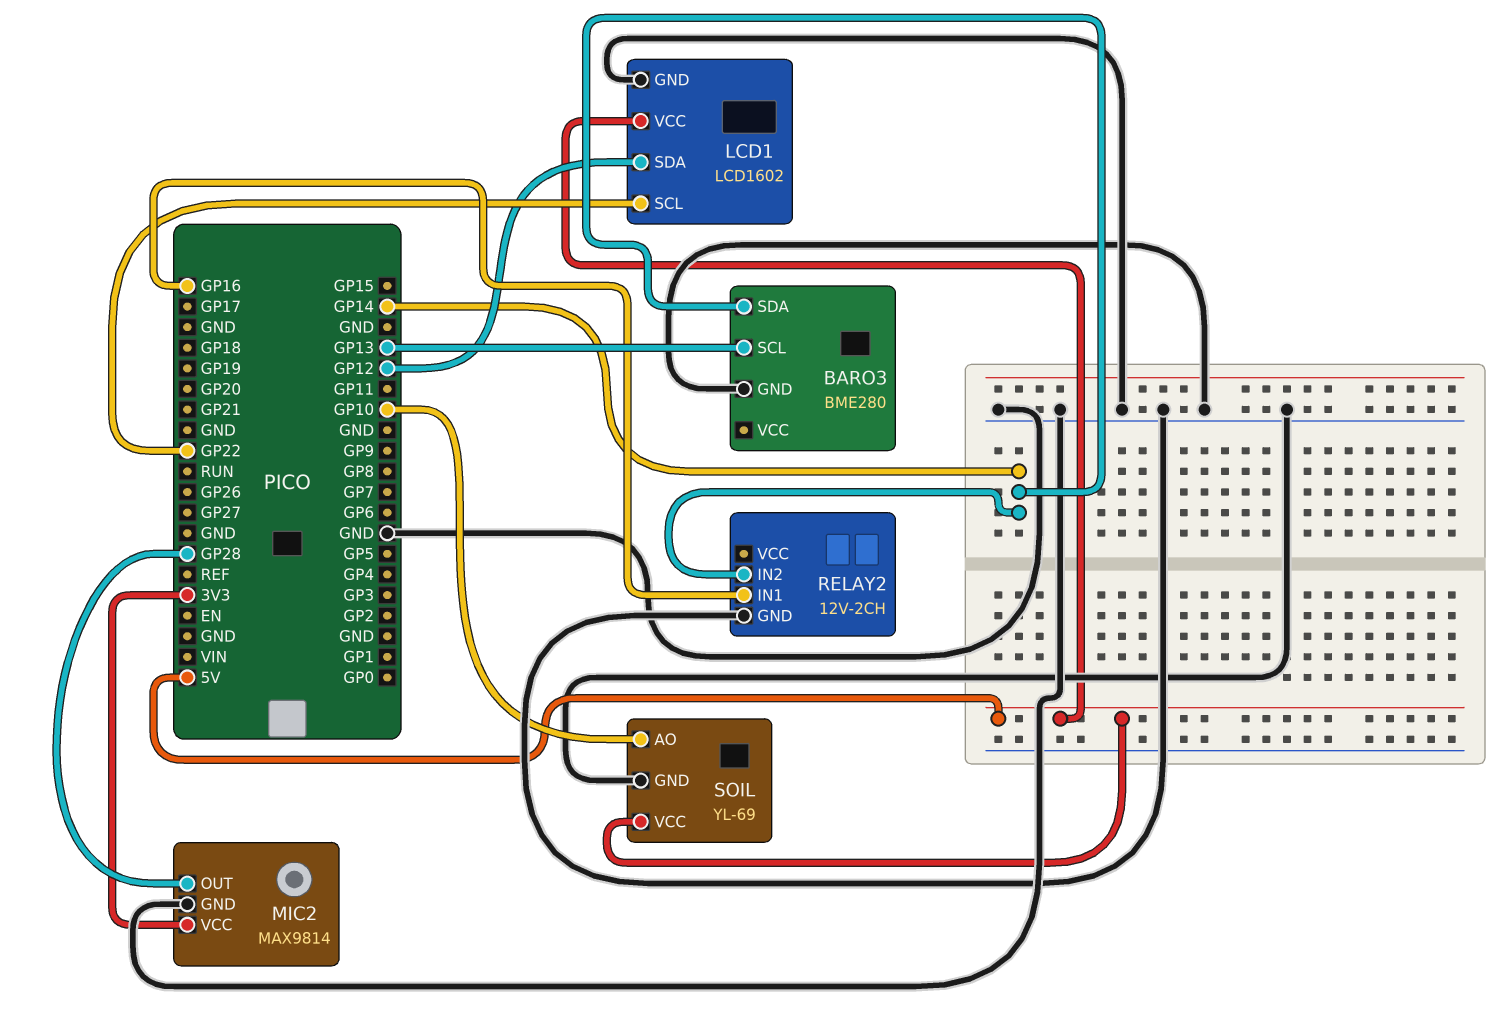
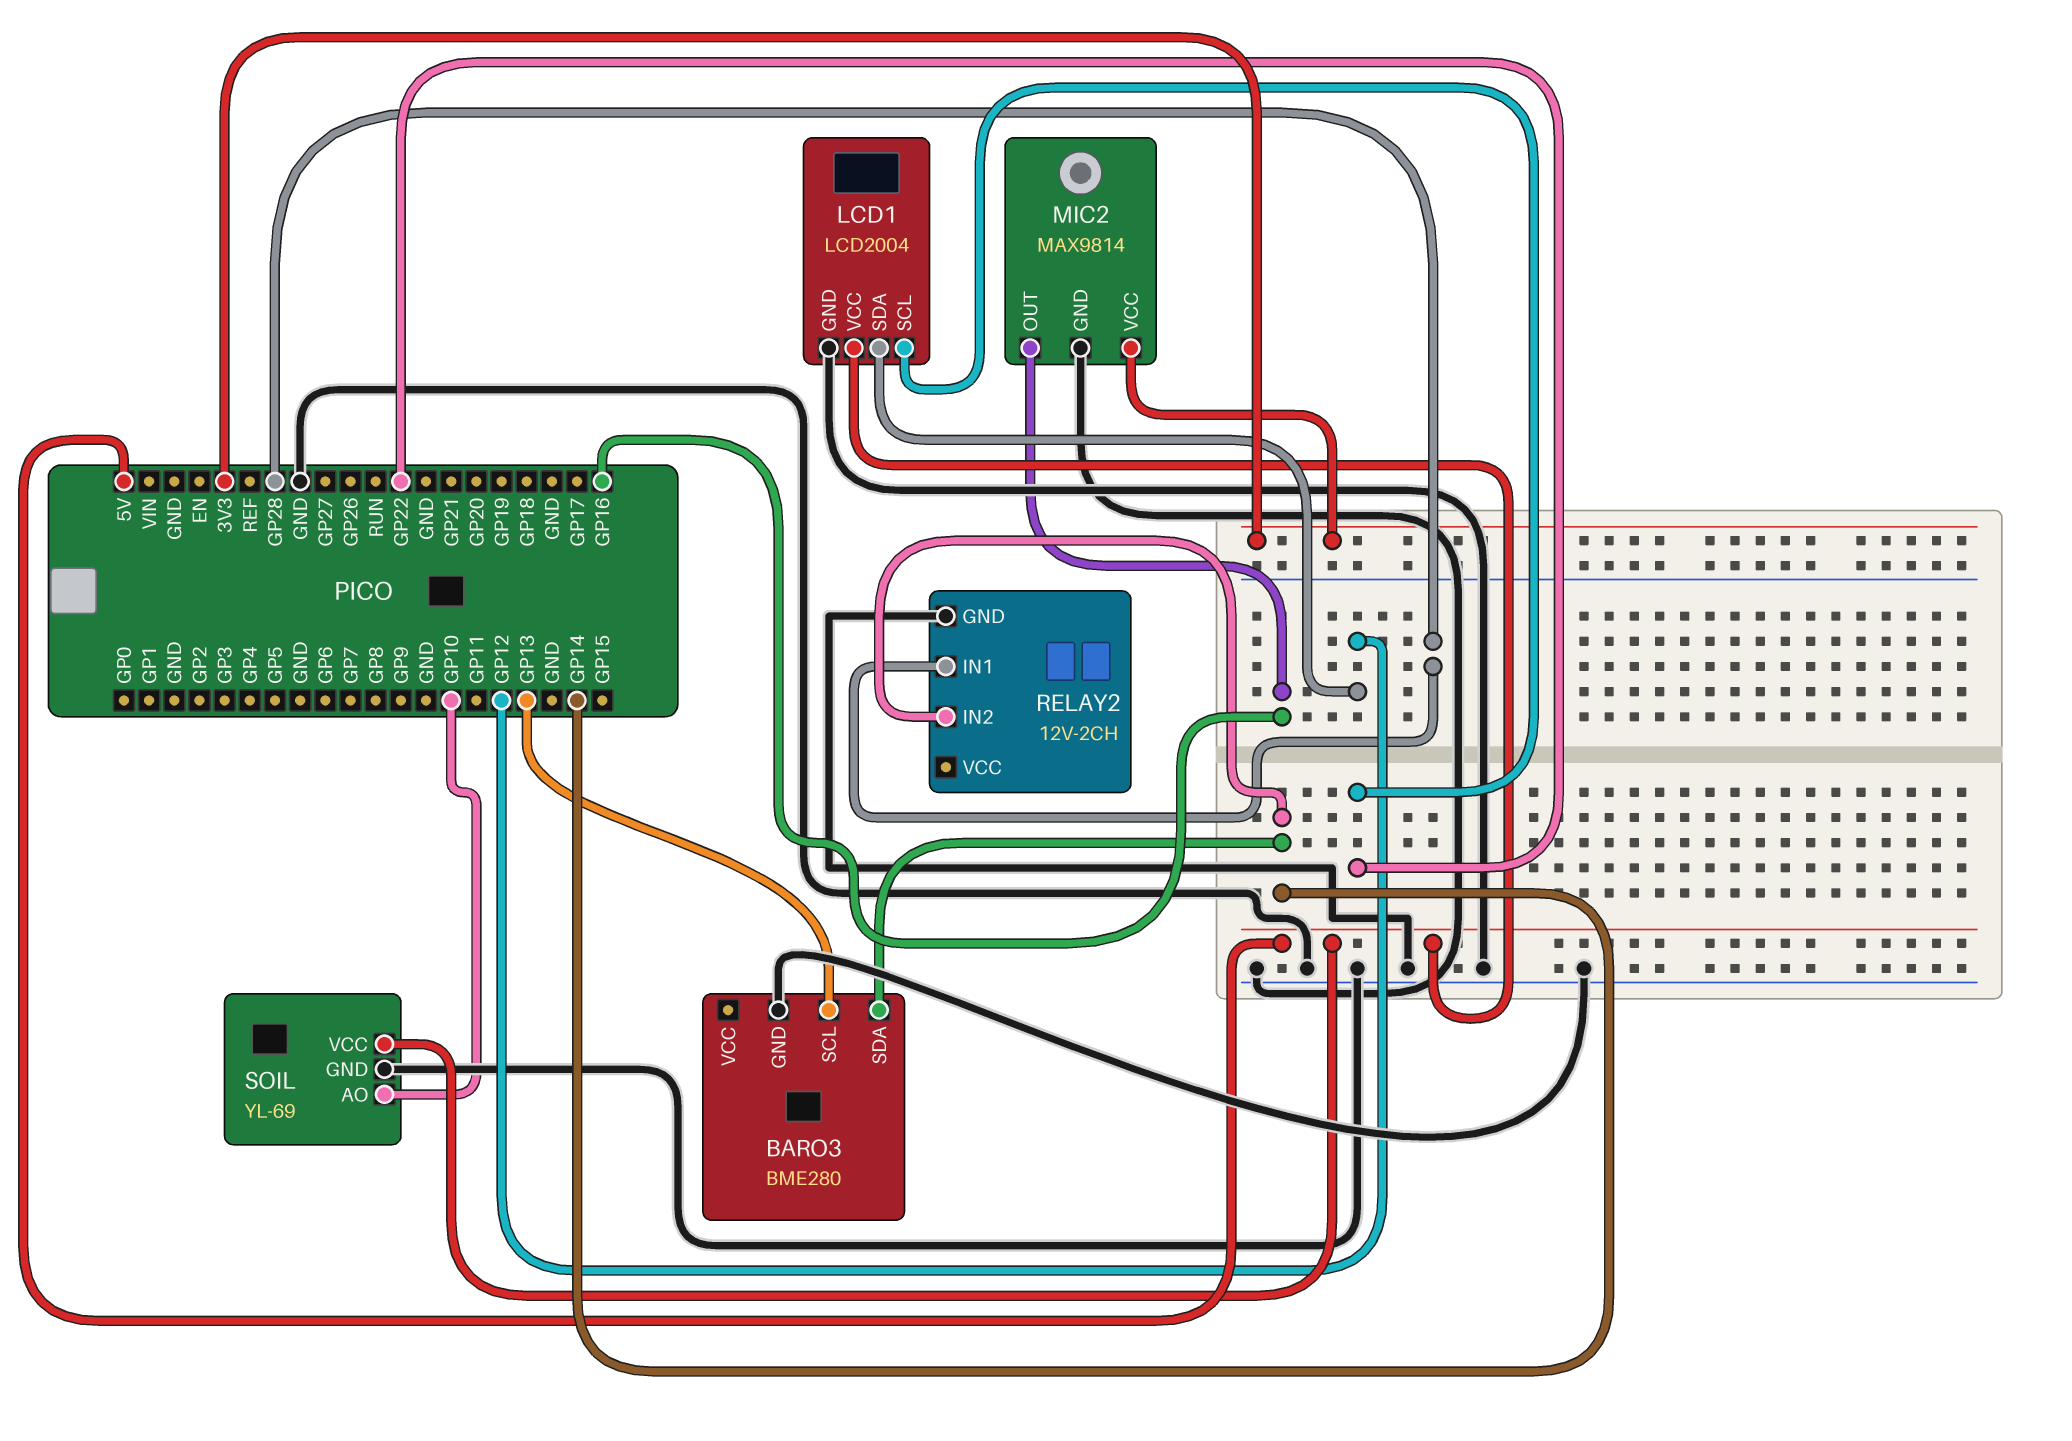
LCD1: LCD1602 -> LCD2004
MIC2 pin OUT: GP28 -> GP16
RELAY2 pin IN1: GP16 -> GP28

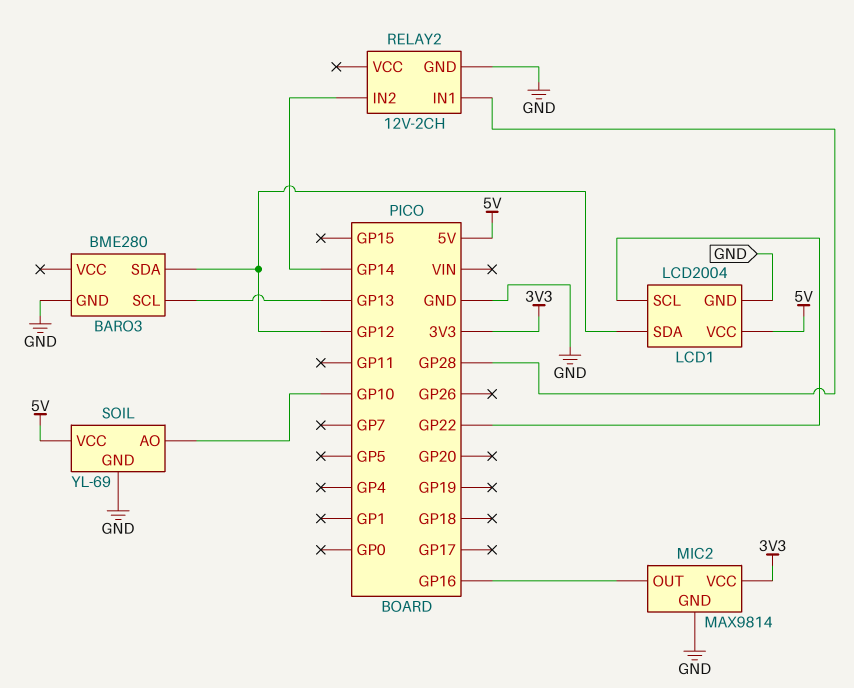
BARO3 pin SDA: GP14 -> GP12

